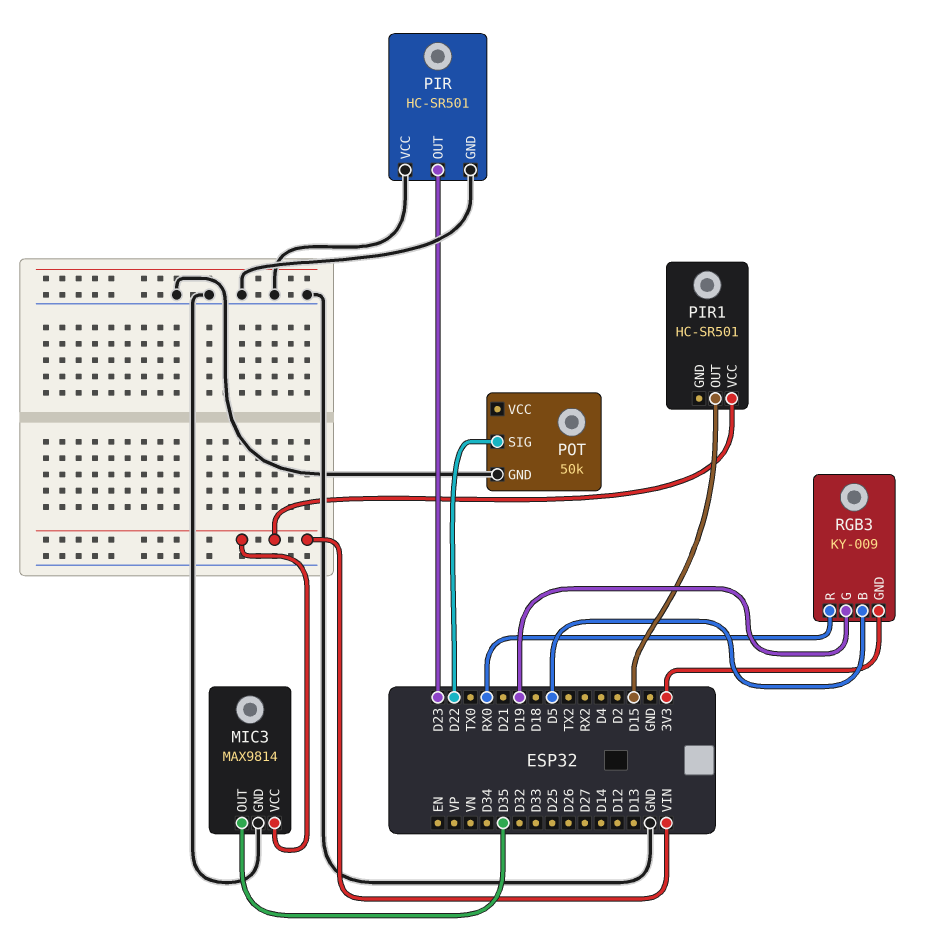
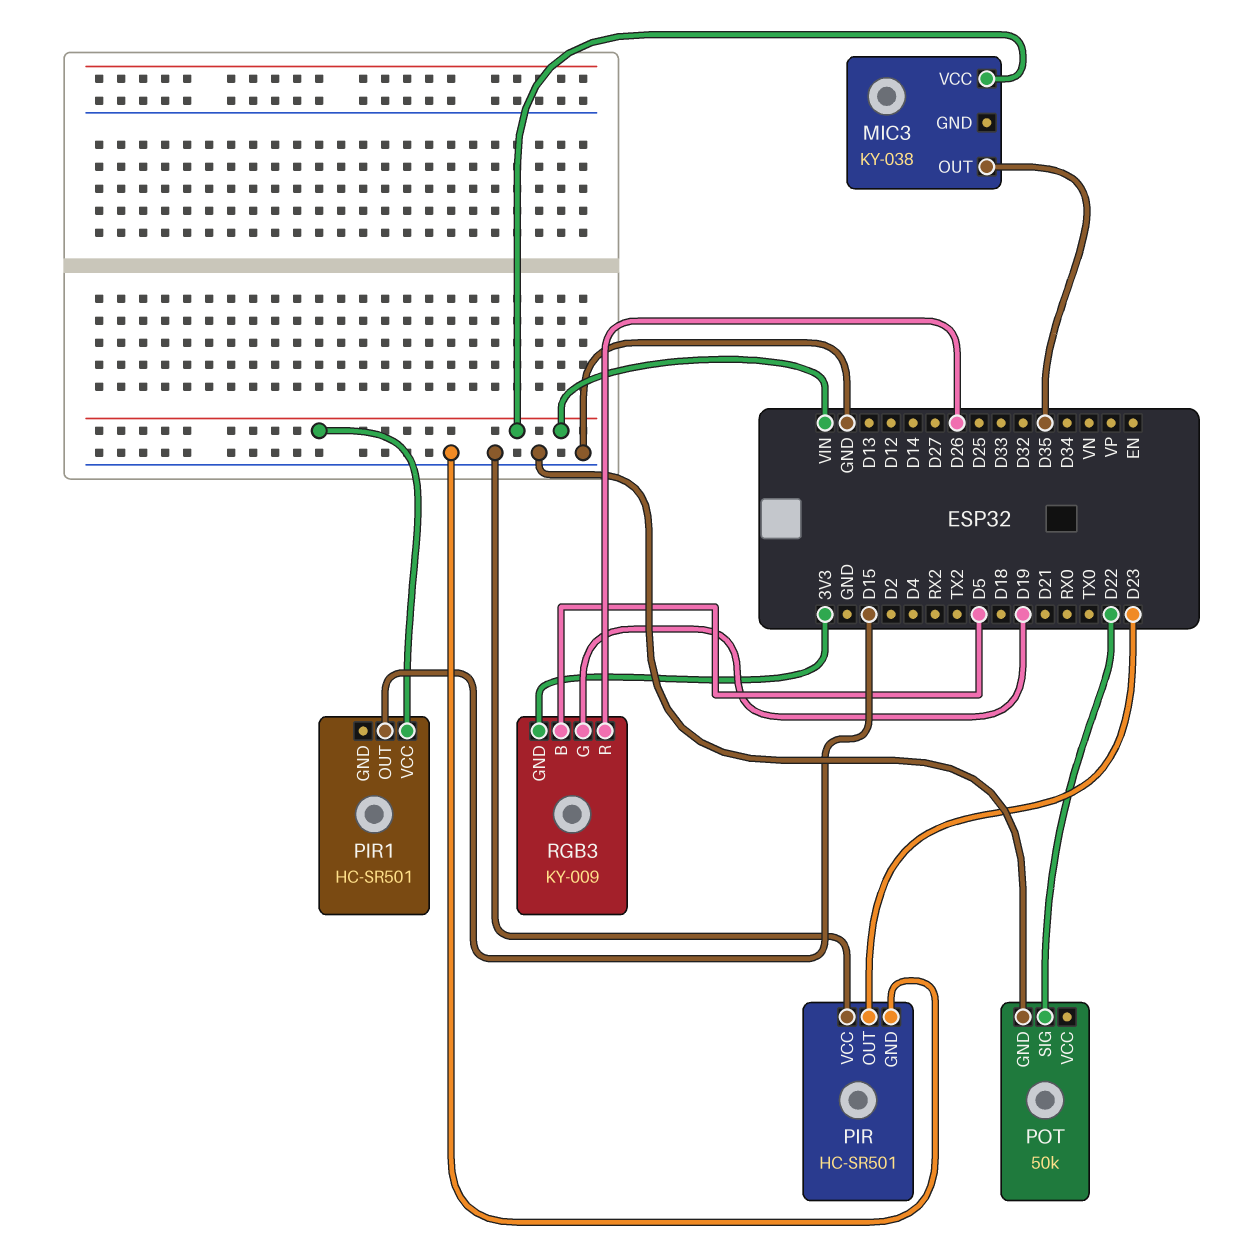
MIC3: MAX9814 -> KY-038
MIC3 pin GND: GND -> none
RGB3 pin R: RX0 -> D26

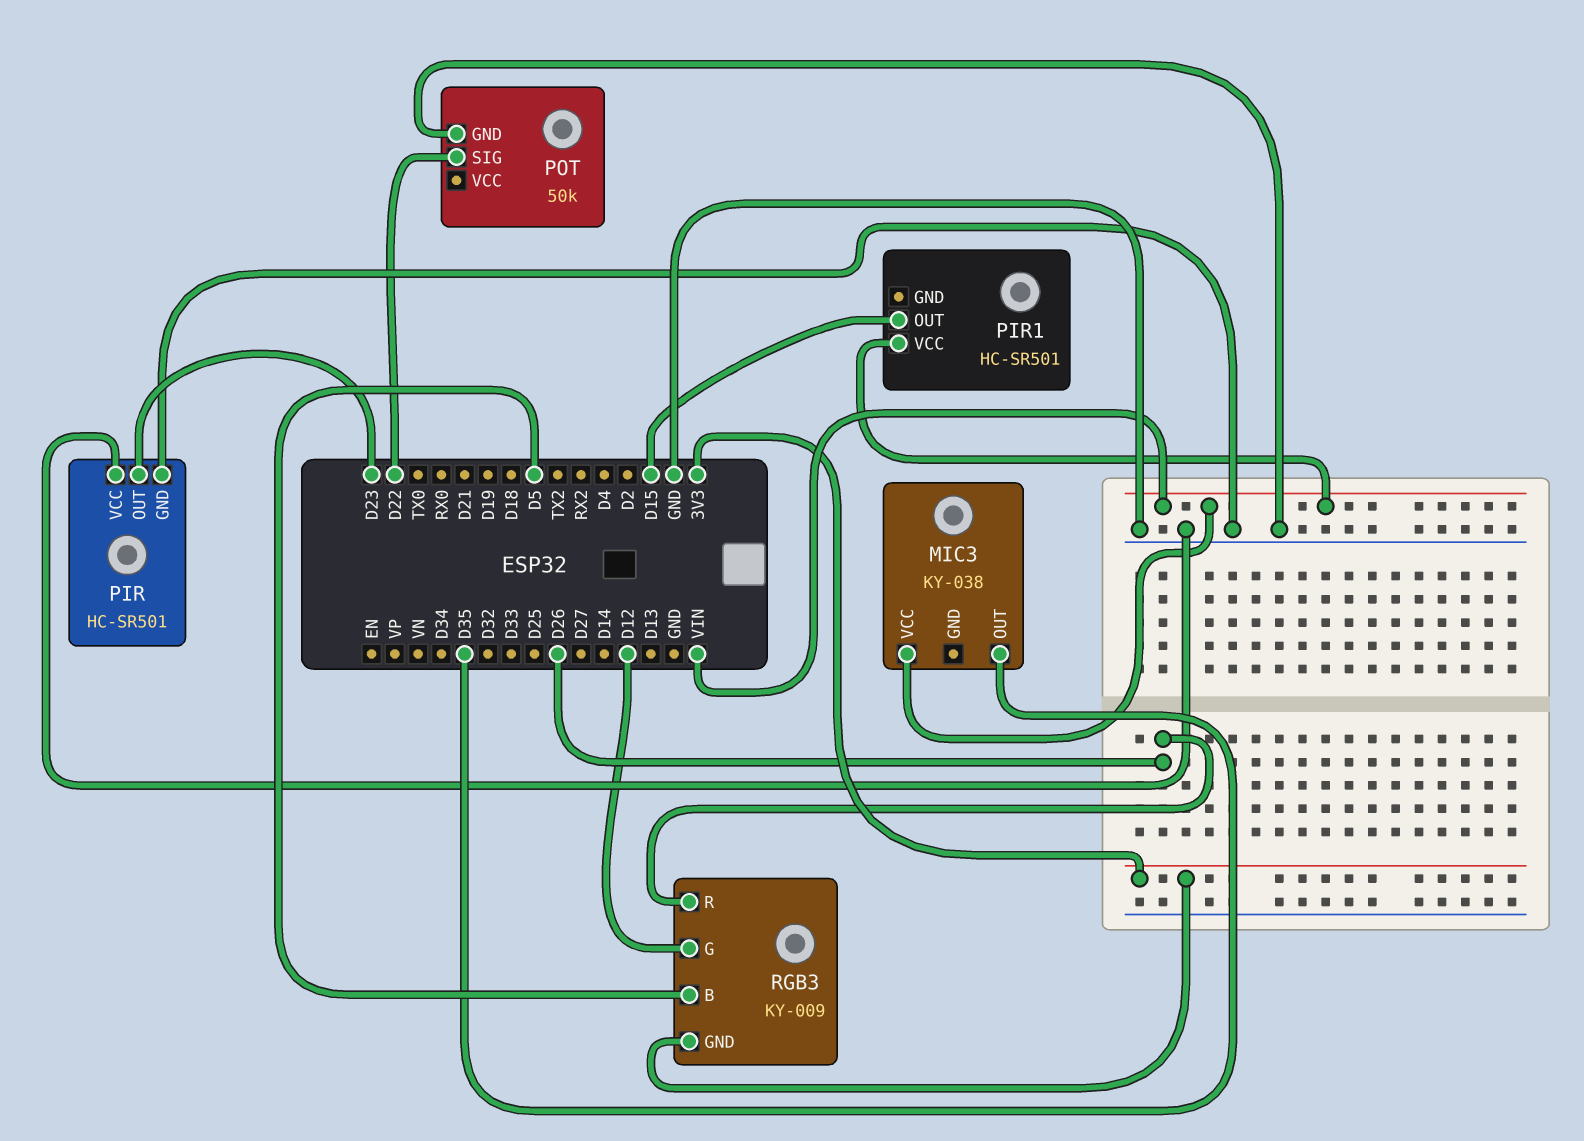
RGB3 pin G: D19 -> D12

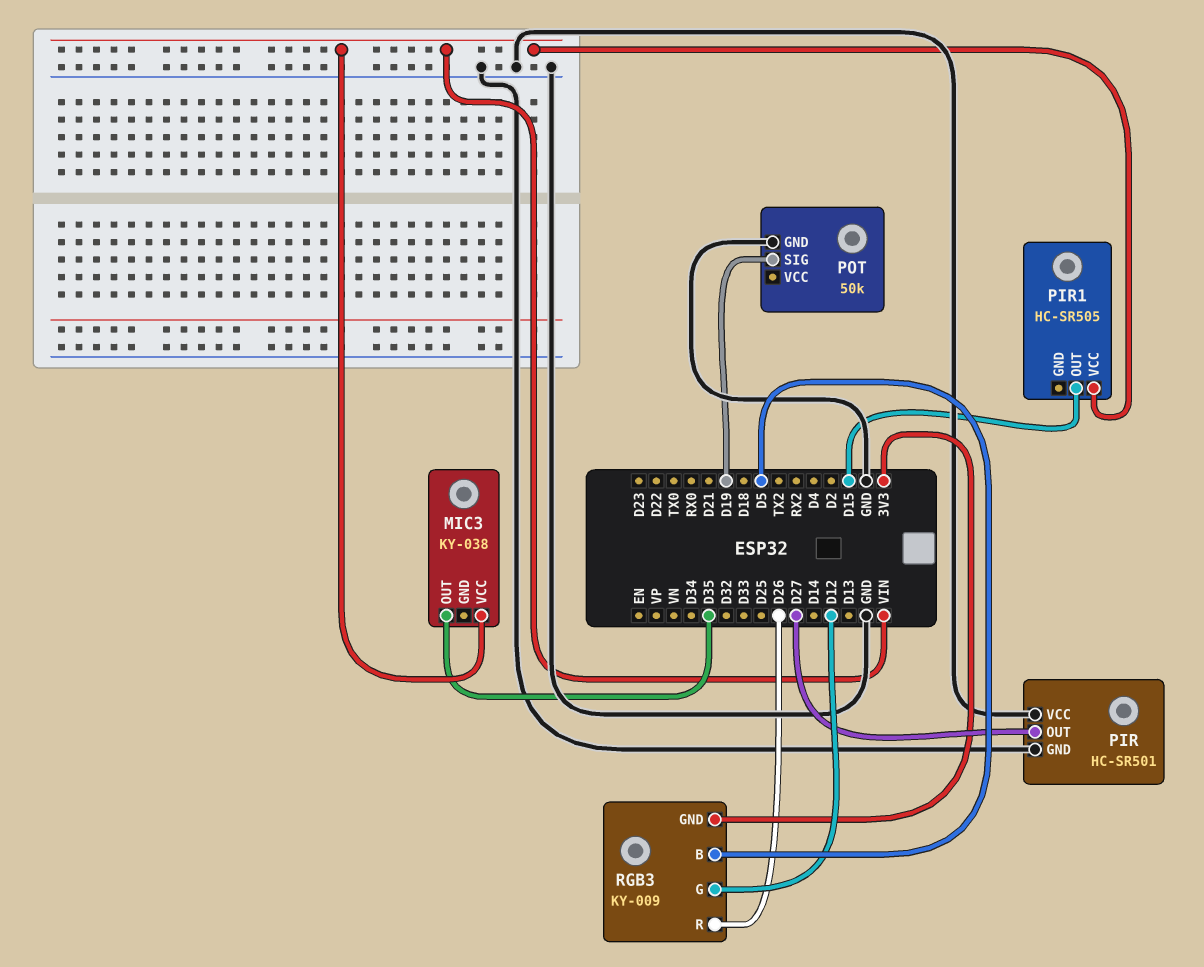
PIR pin OUT: D23 -> D27
PIR1: HC-SR501 -> HC-SR505
POT pin SIG: D22 -> D19

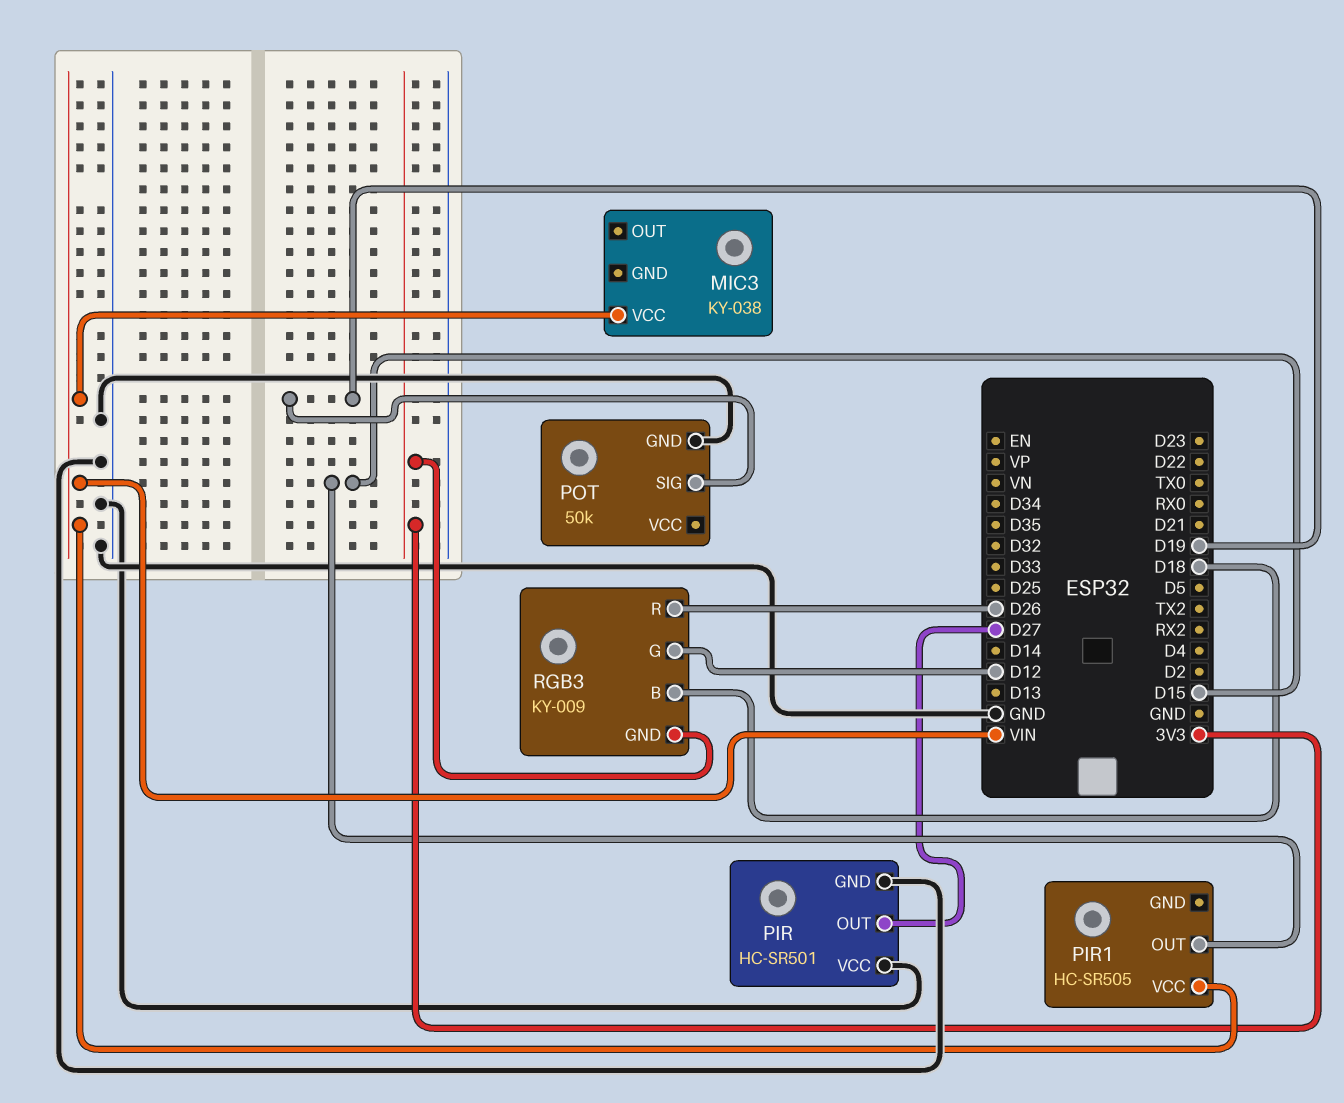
MIC3 pin OUT: D35 -> none
RGB3 pin B: D5 -> D18

